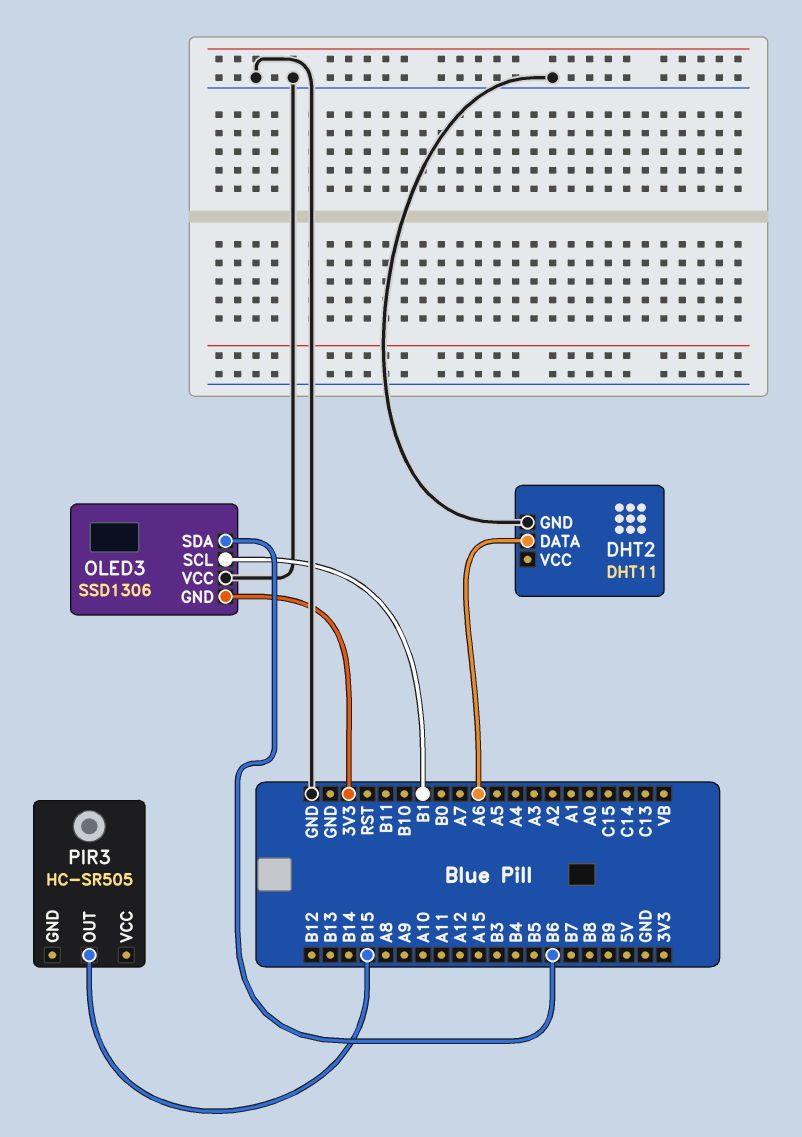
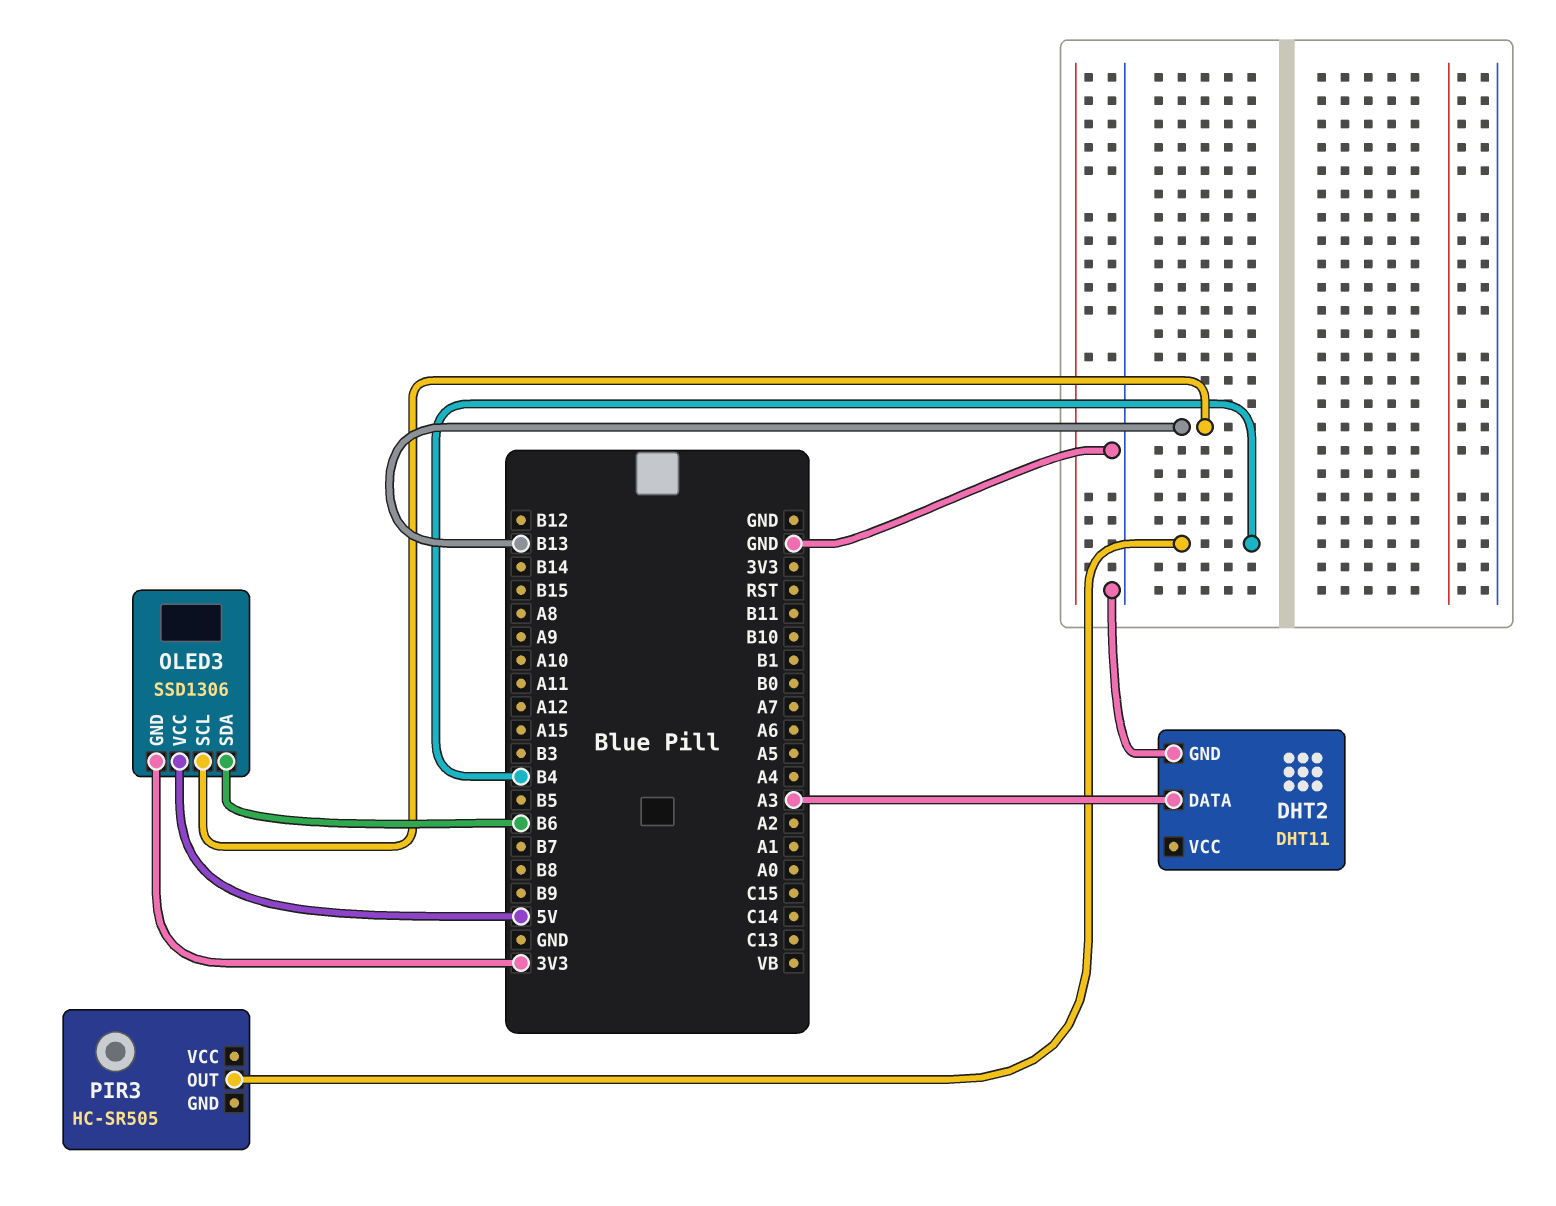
DHT2 pin DATA: A6 -> A3
OLED3 pin SCL: B1 -> B13
OLED3 pin VCC: GND -> 5V
PIR3 pin OUT: B15 -> B4

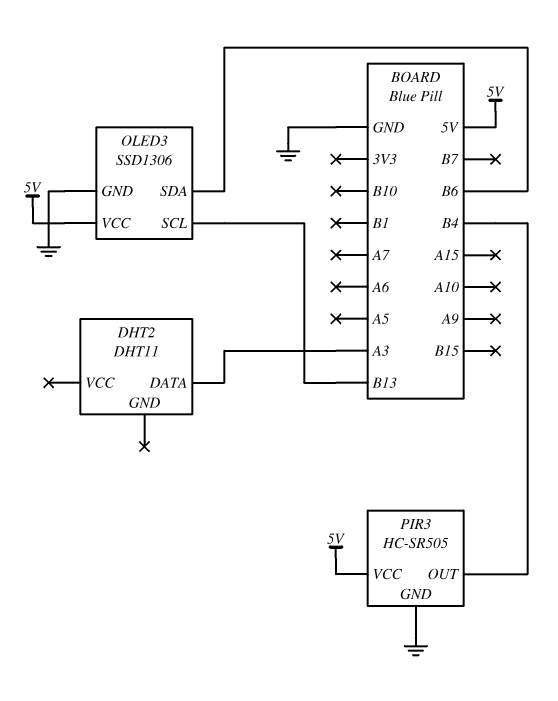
DHT2 pin GND: GND -> none
OLED3 pin GND: 3V3 -> GND
PIR3 pin GND: none -> GND
PIR3 pin VCC: none -> 5V

